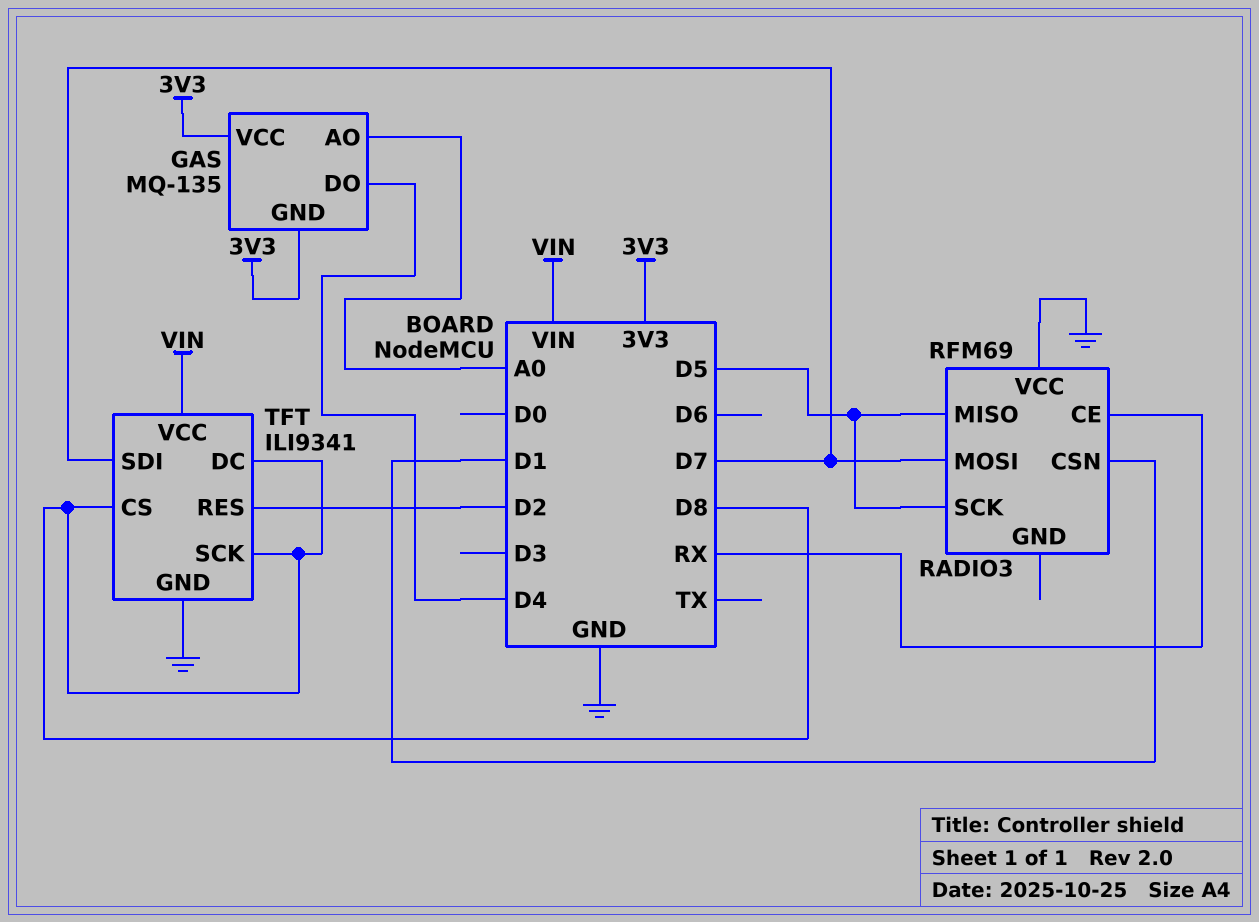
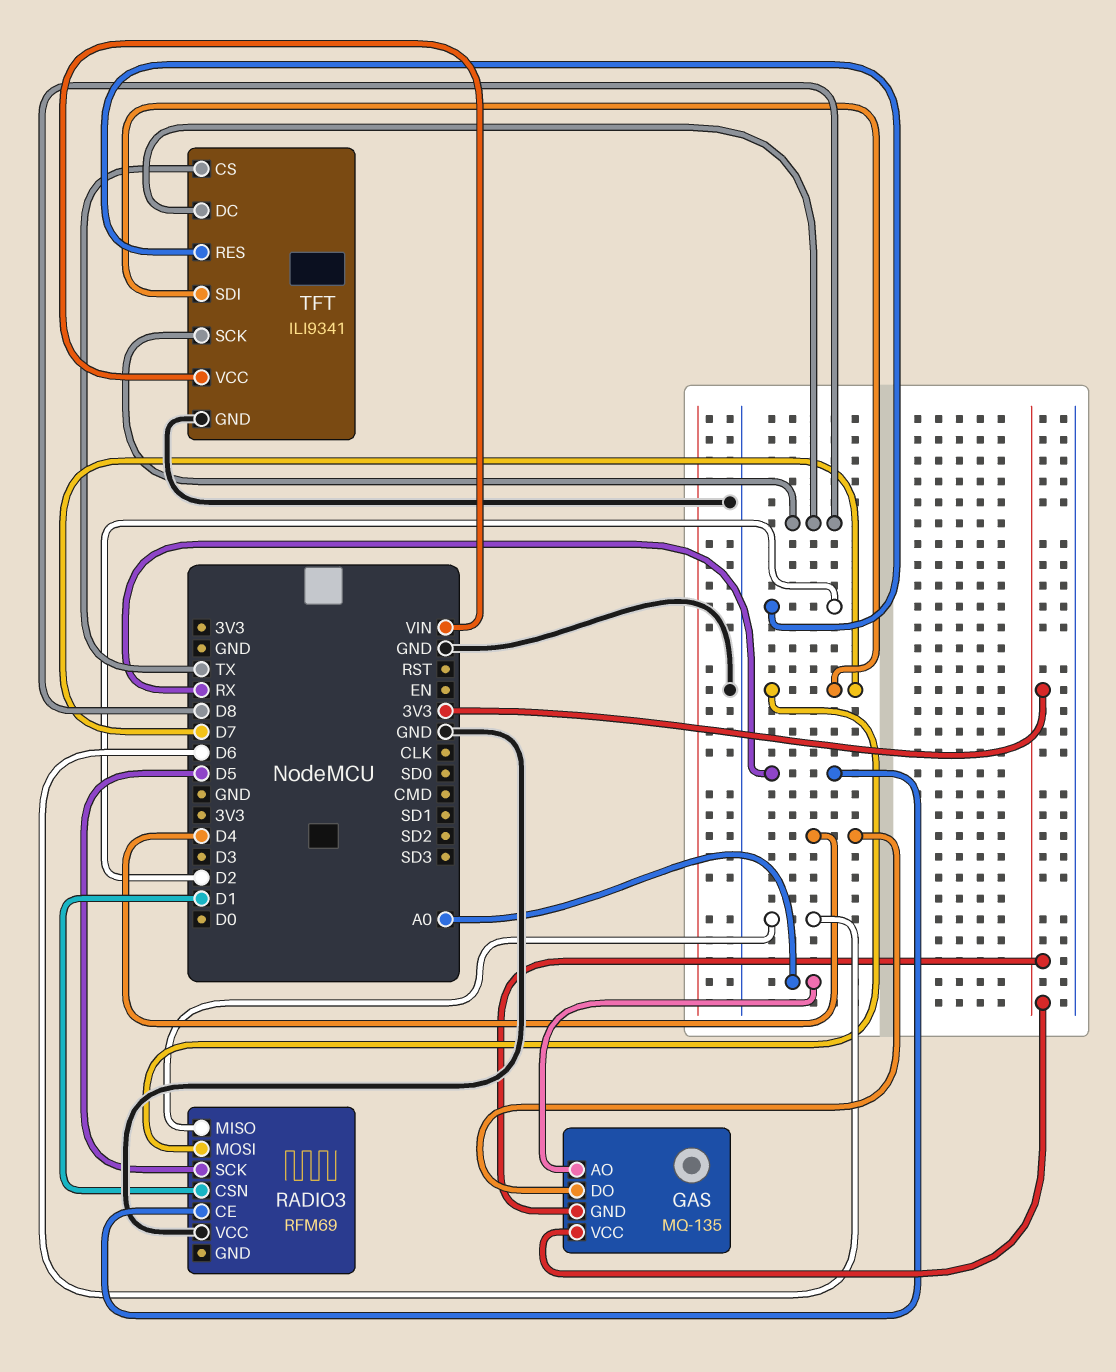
RADIO3 pin MISO: D5 -> D6
TFT pin CS: D8 -> TX

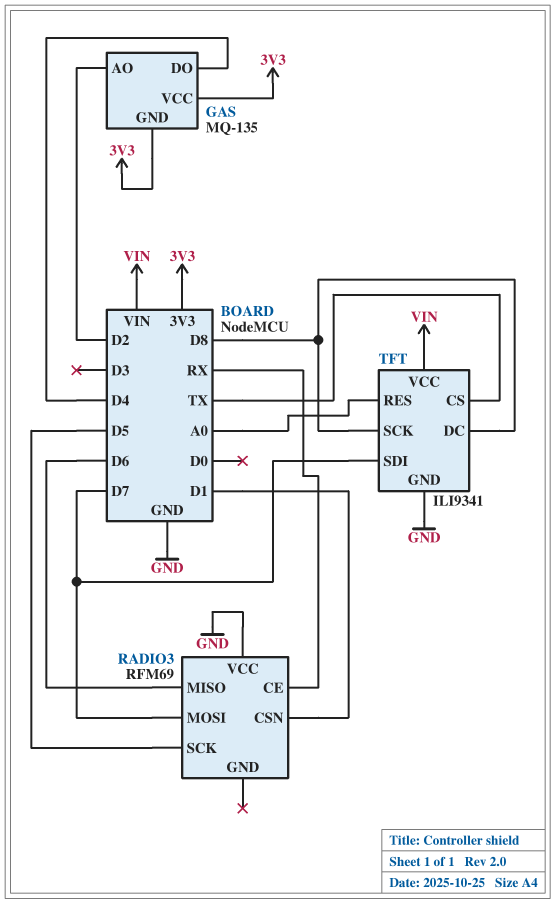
GAS pin AO: A0 -> D2
TFT pin RES: D2 -> A0

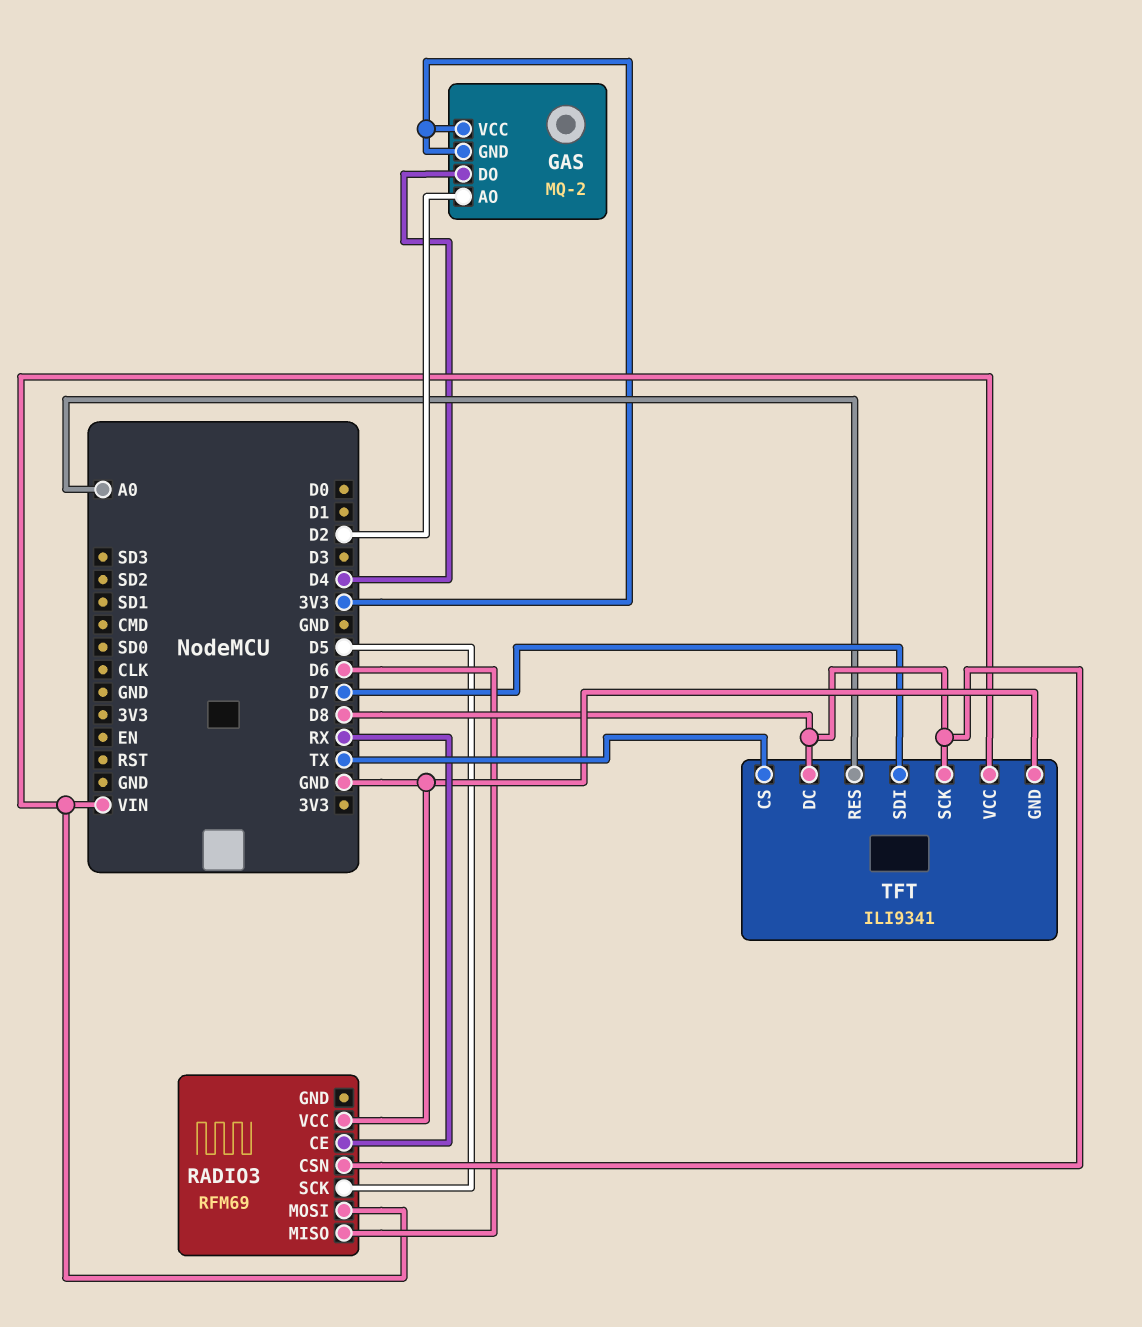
GAS: MQ-135 -> MQ-2
RADIO3 pin CSN: D1 -> D8
RADIO3 pin MOSI: D7 -> VIN

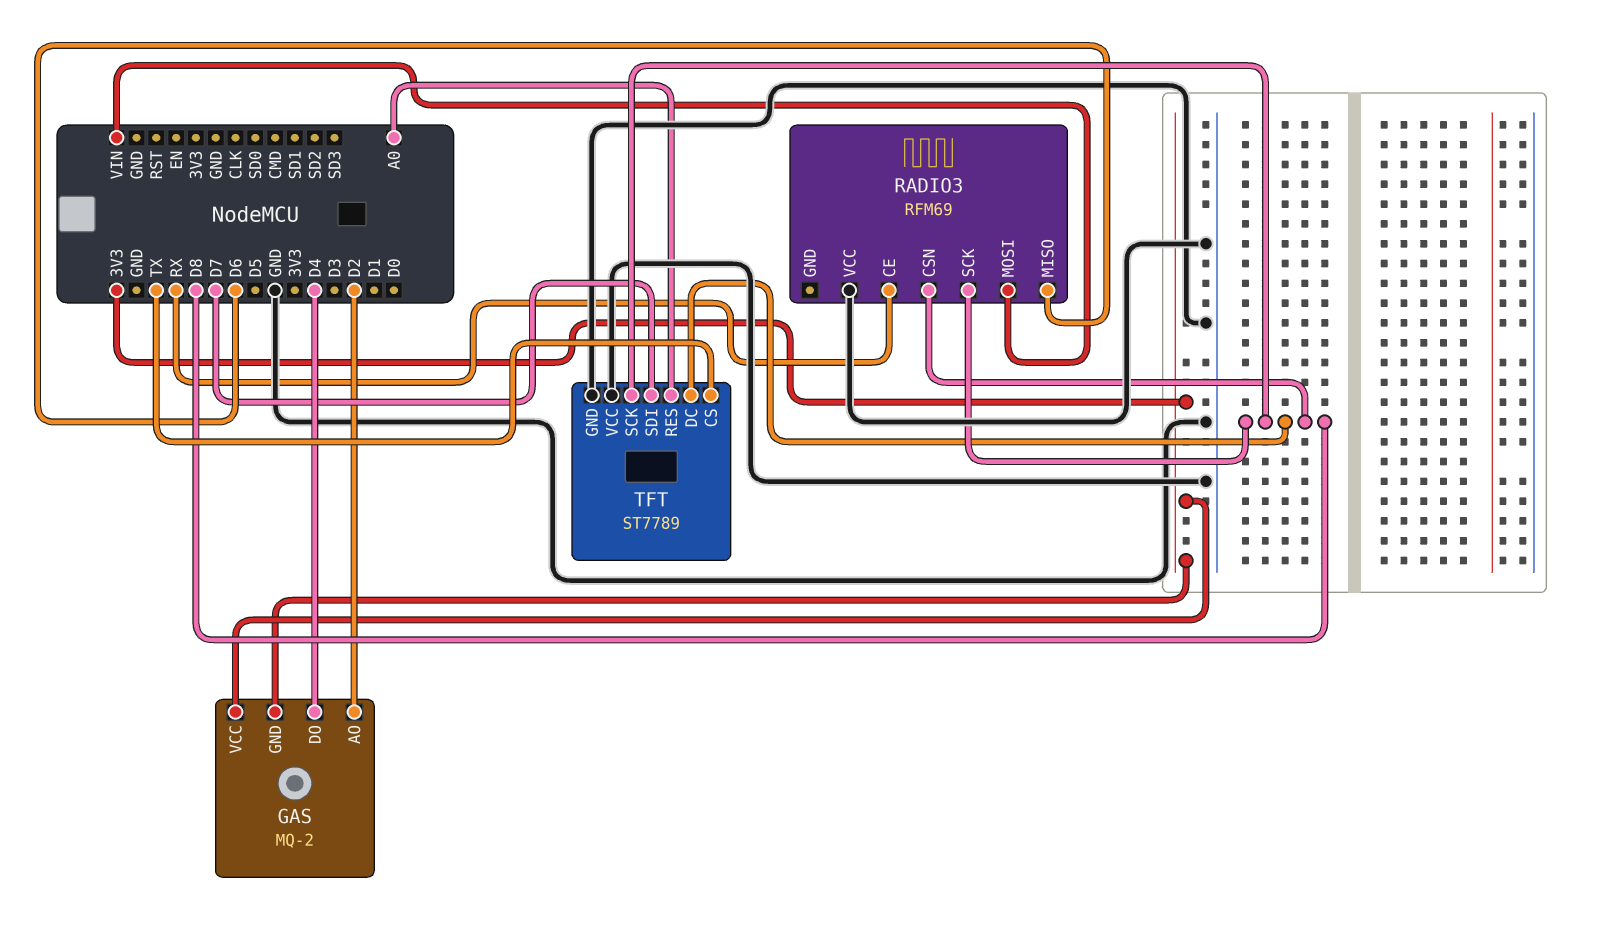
RADIO3 pin SCK: D5 -> D8
TFT: ILI9341 -> ST7789
TFT pin VCC: VIN -> GND

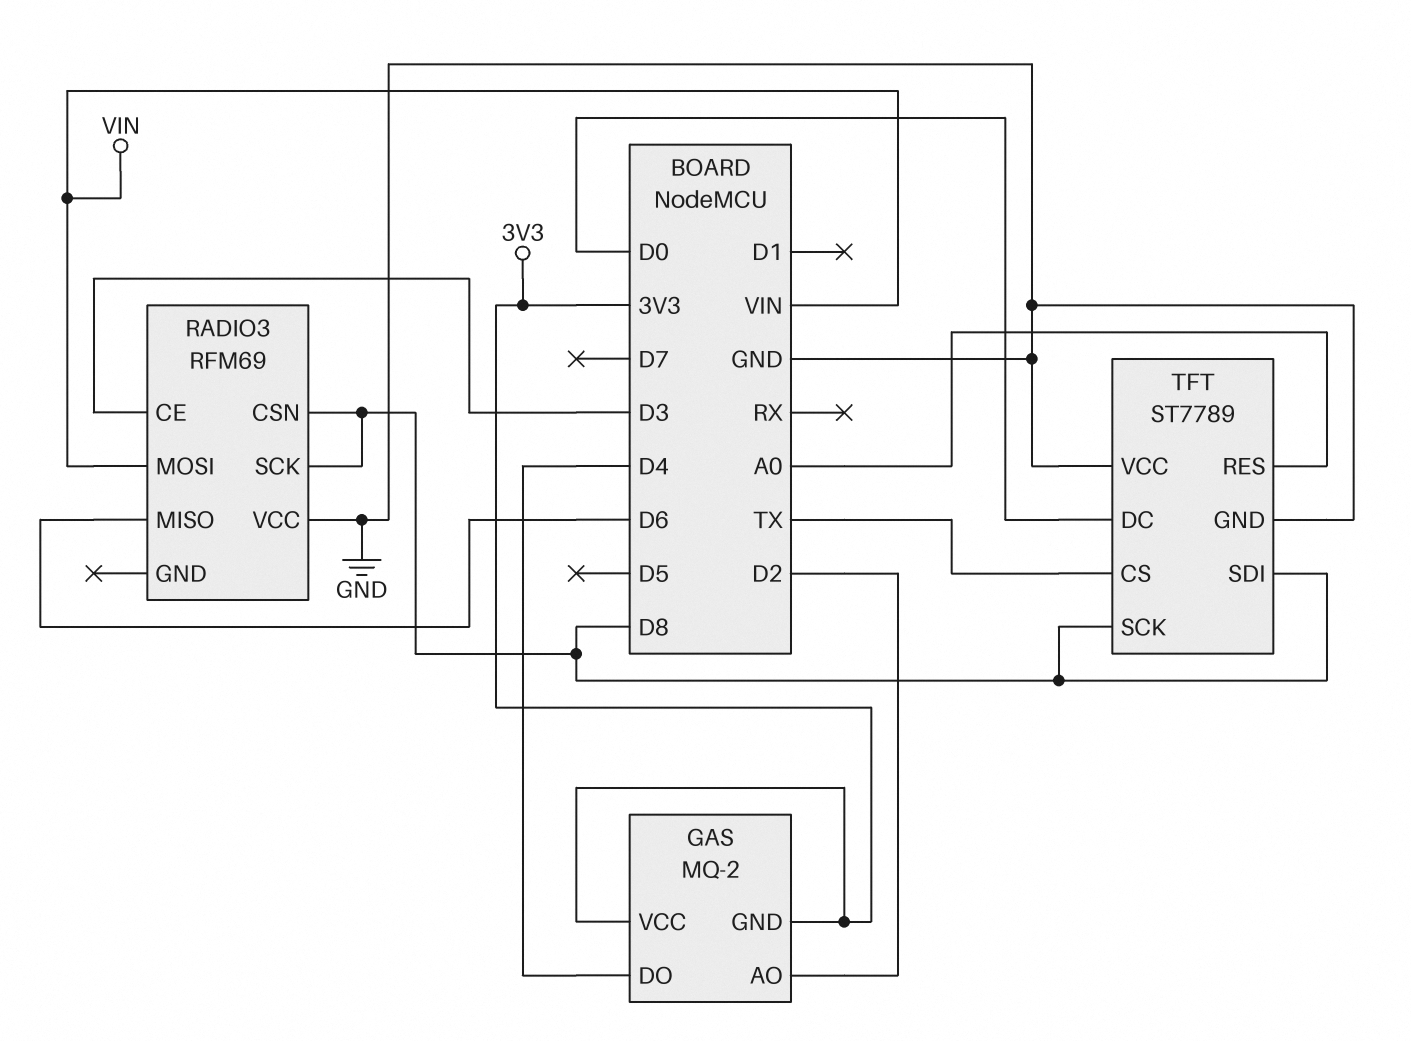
RADIO3 pin CE: RX -> D3
TFT pin DC: D8 -> D0
TFT pin SDI: D7 -> D8

